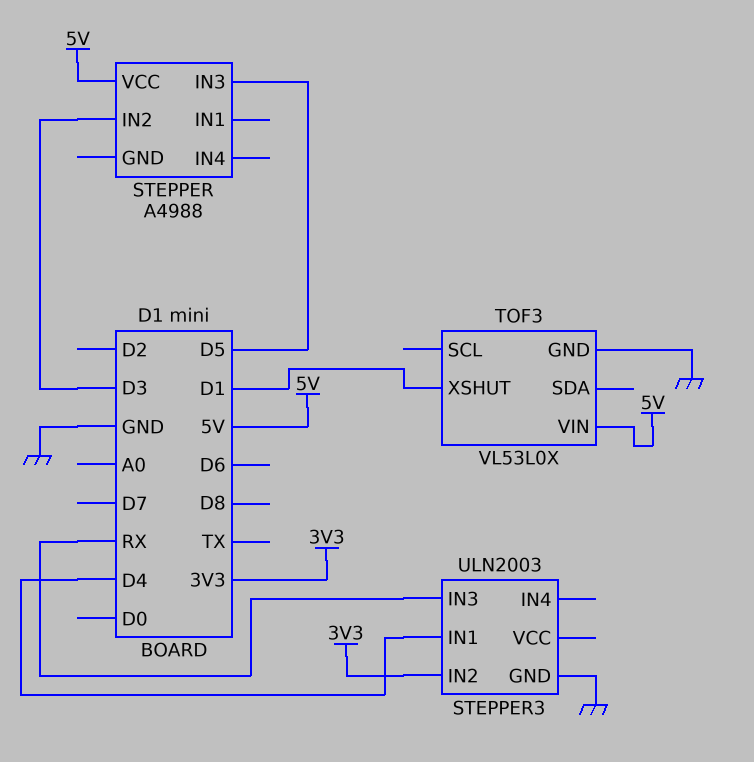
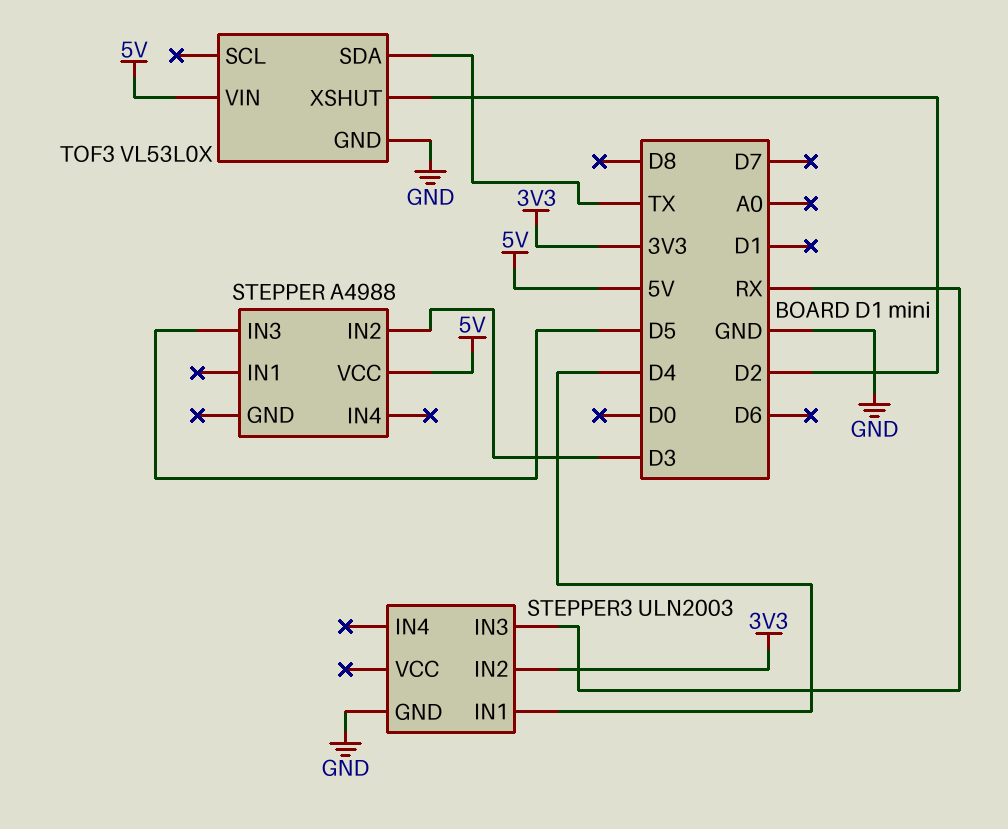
TOF3 pin SDA: none -> TX
TOF3 pin XSHUT: D1 -> D2

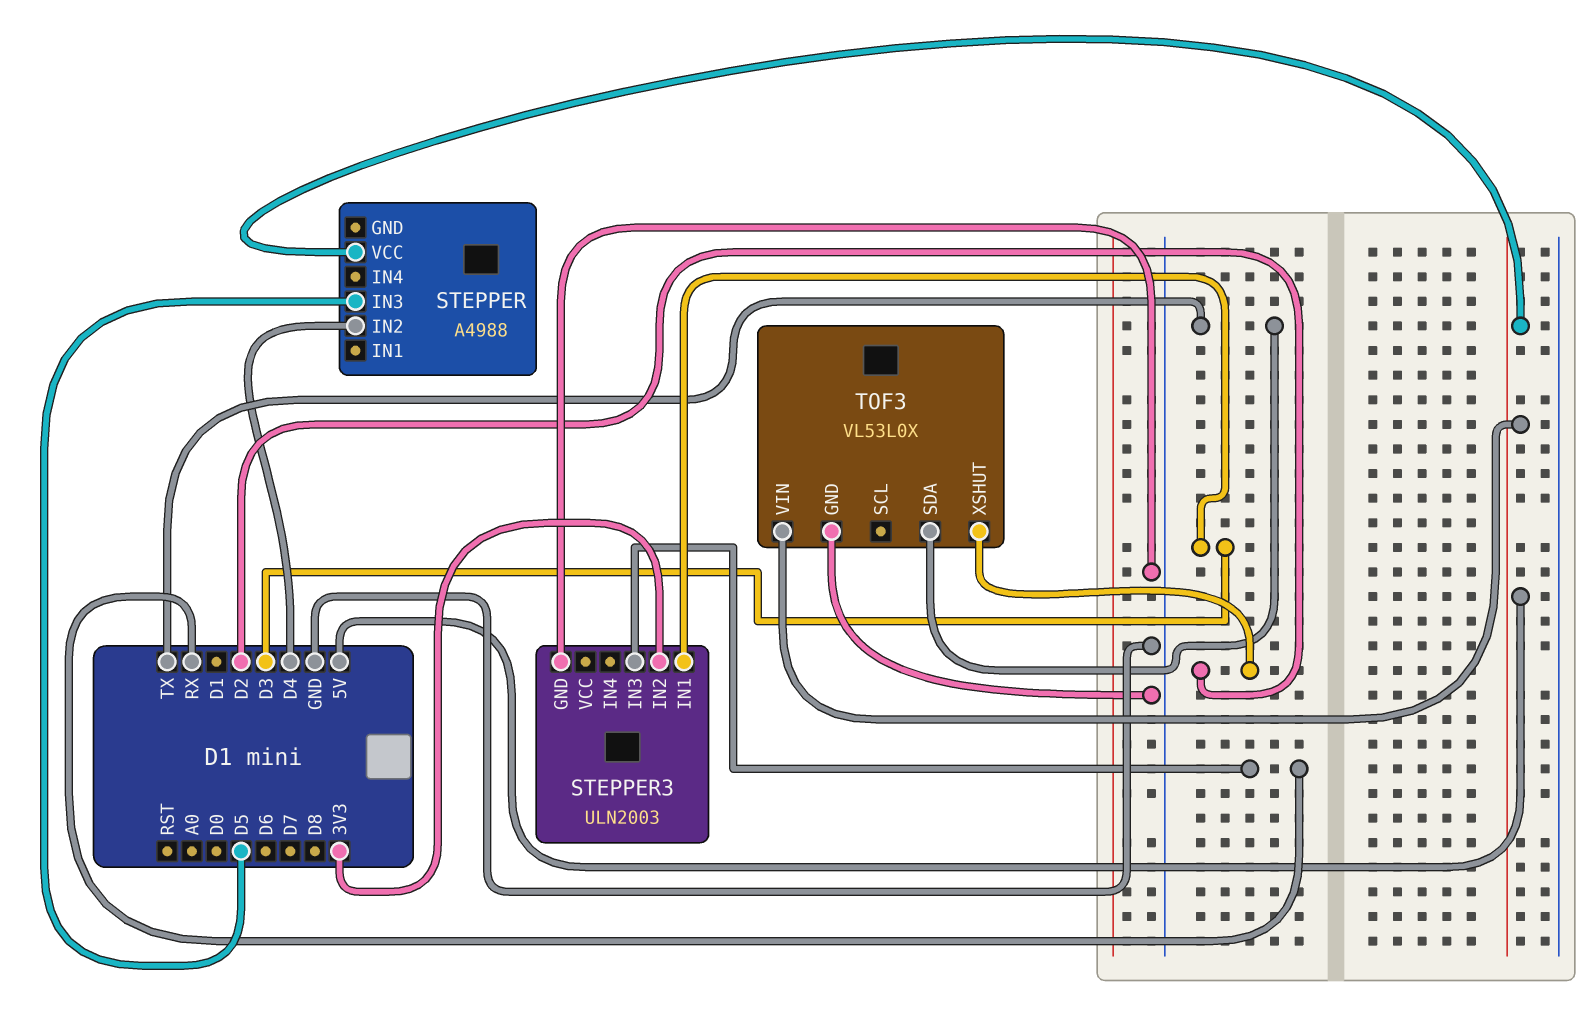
STEPPER pin IN2: D3 -> D4
STEPPER3 pin IN1: D4 -> D3

